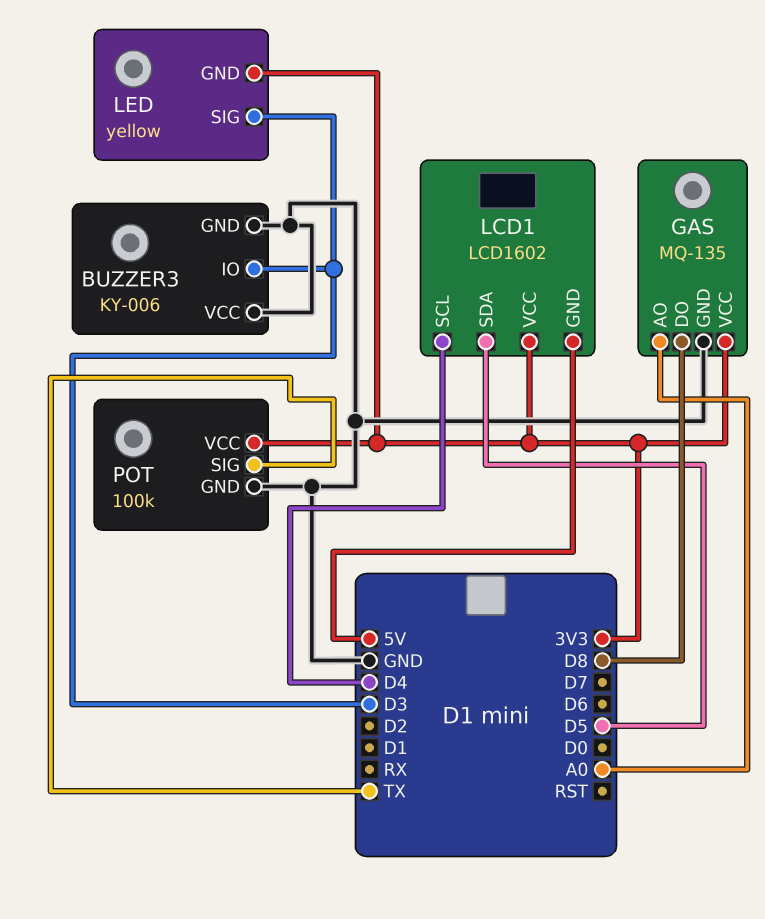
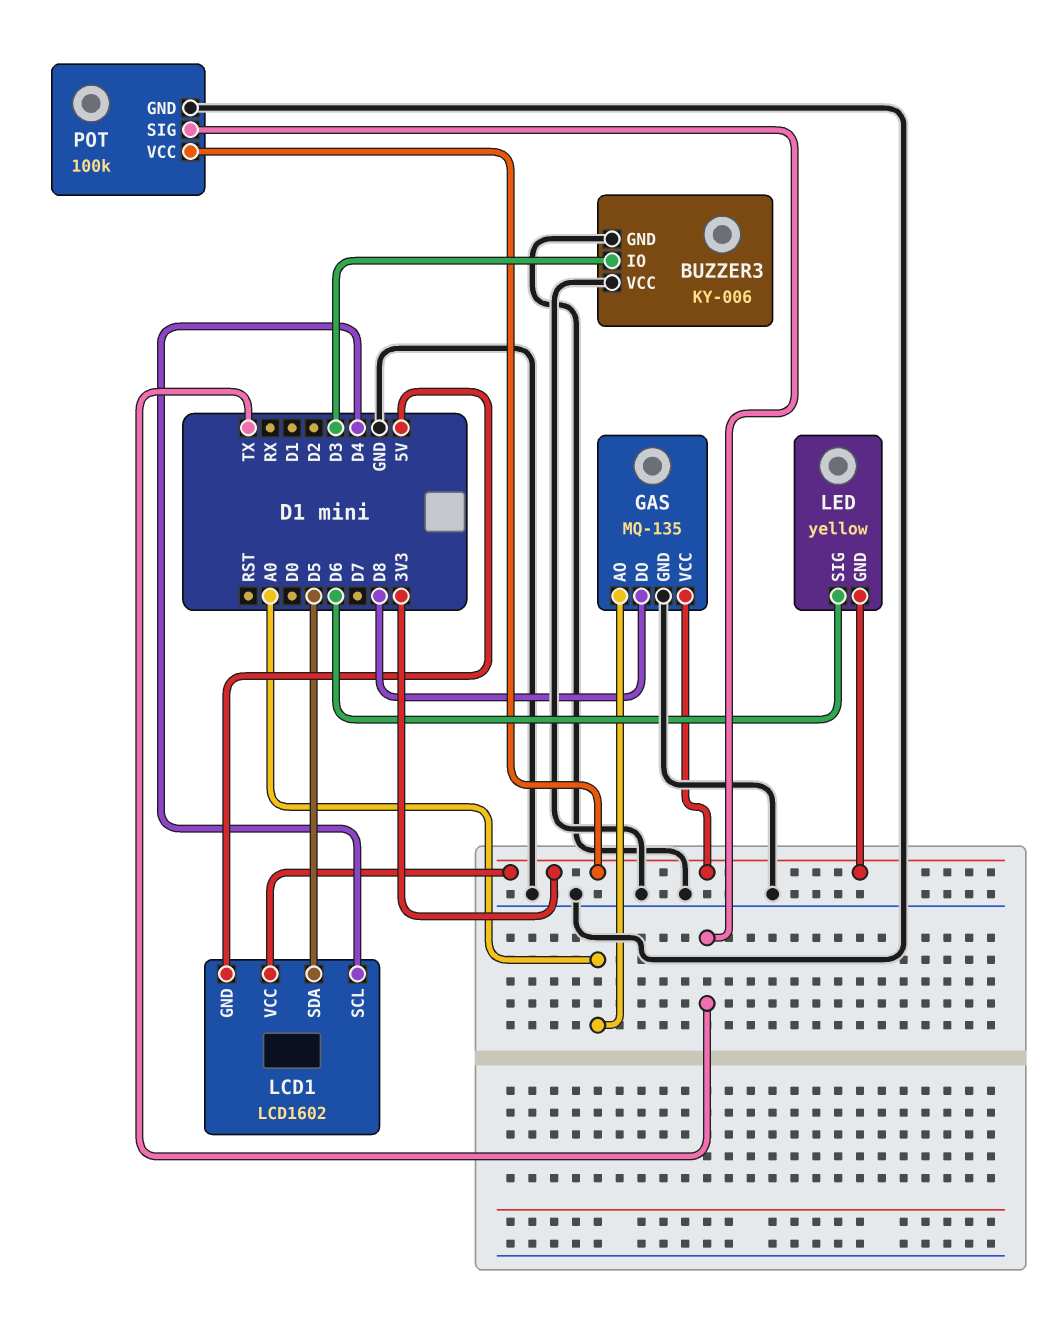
LED pin SIG: D3 -> D6

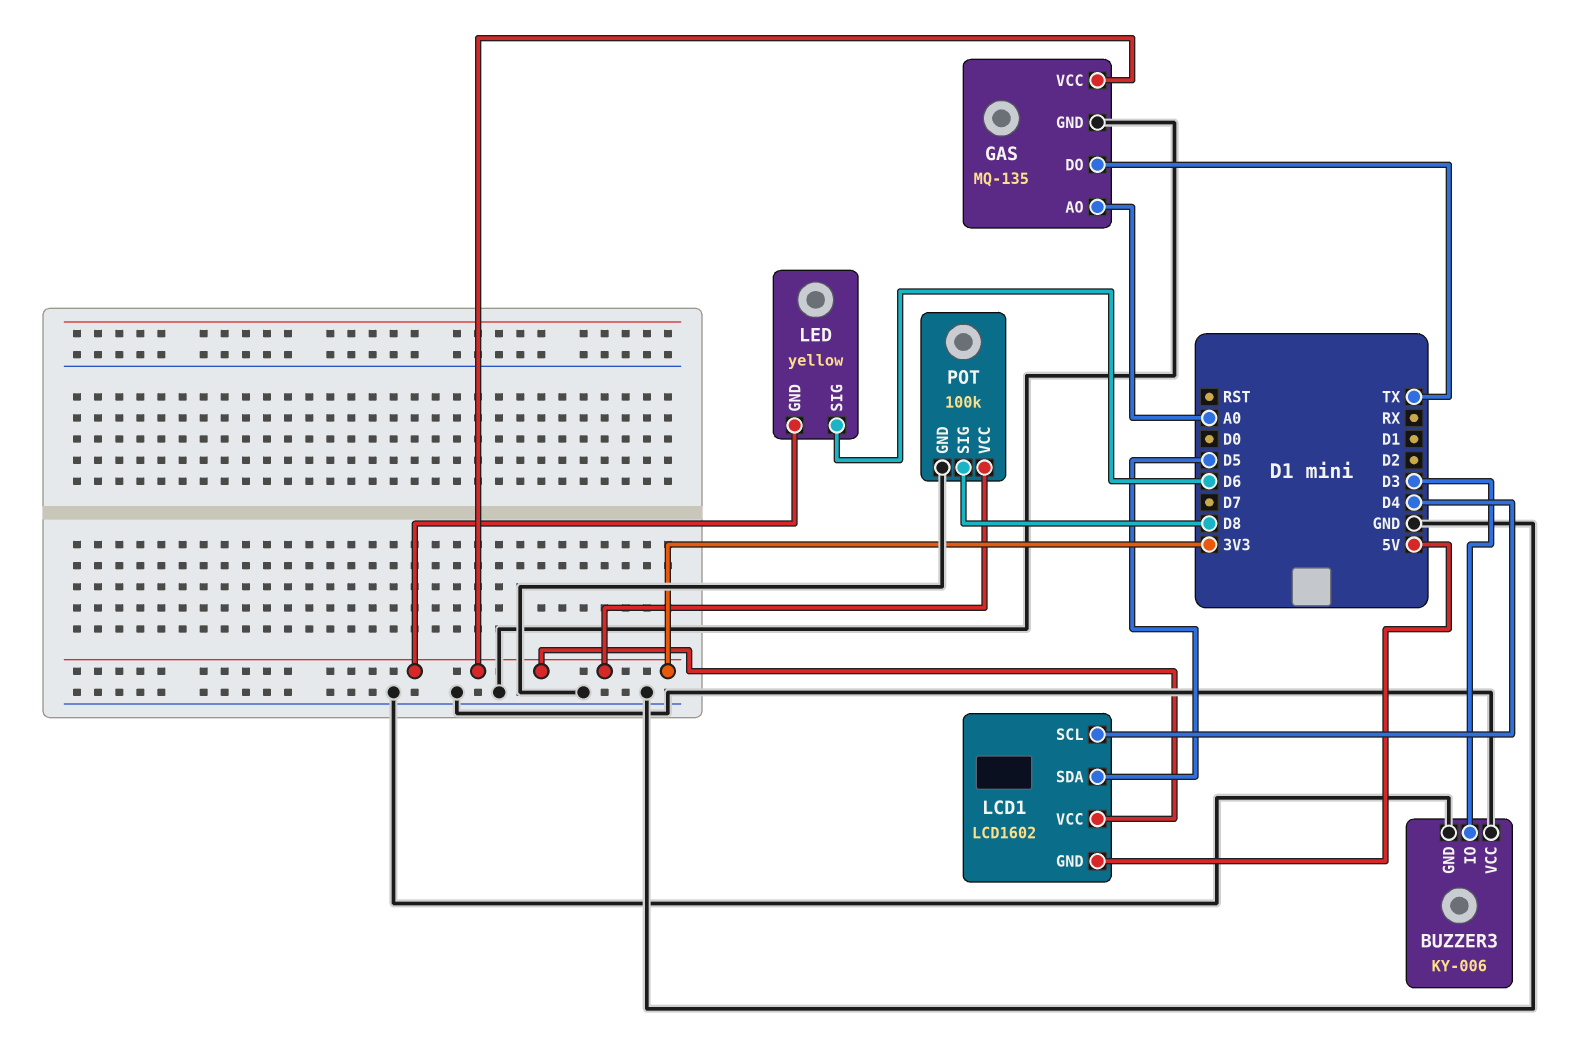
GAS pin DO: D8 -> TX
POT pin SIG: TX -> D8

